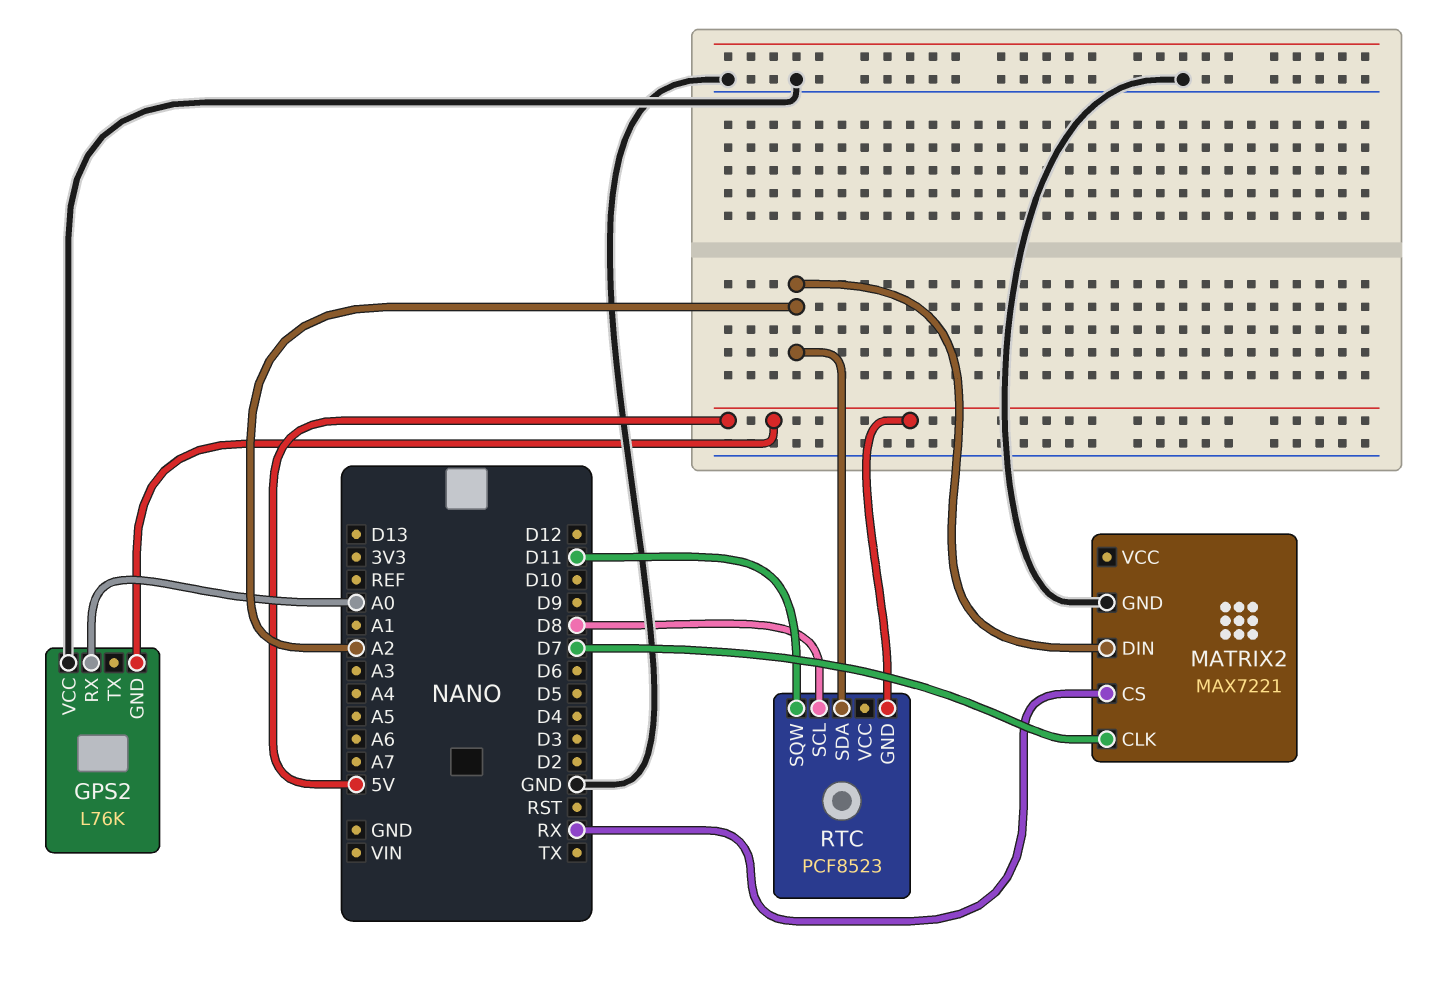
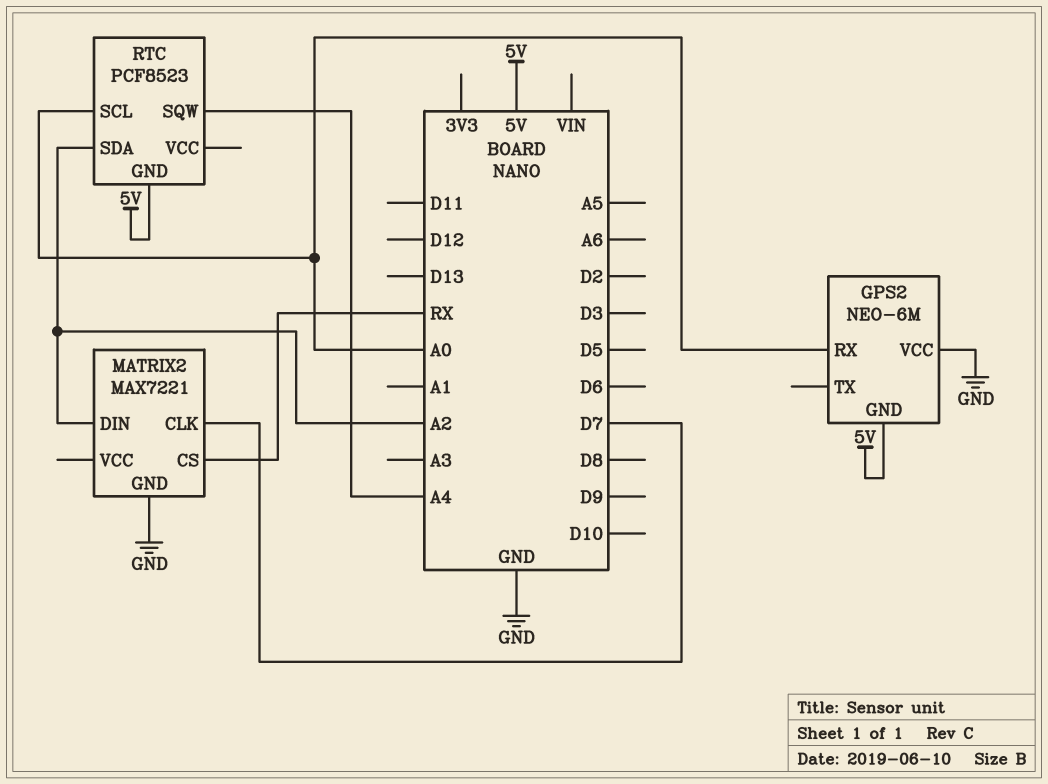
GPS2: L76K -> NEO-6M
RTC pin SCL: D8 -> A0
RTC pin SQW: D11 -> A4

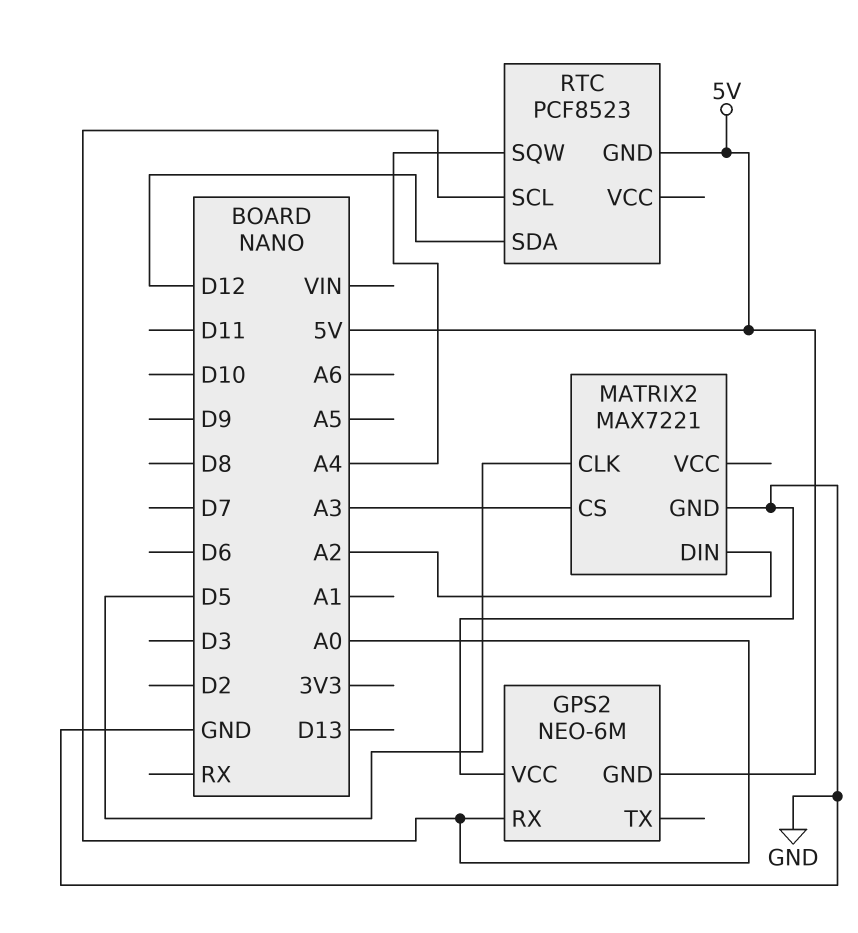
MATRIX2 pin CLK: D7 -> D5
MATRIX2 pin CS: RX -> A3
RTC pin SDA: A2 -> D12

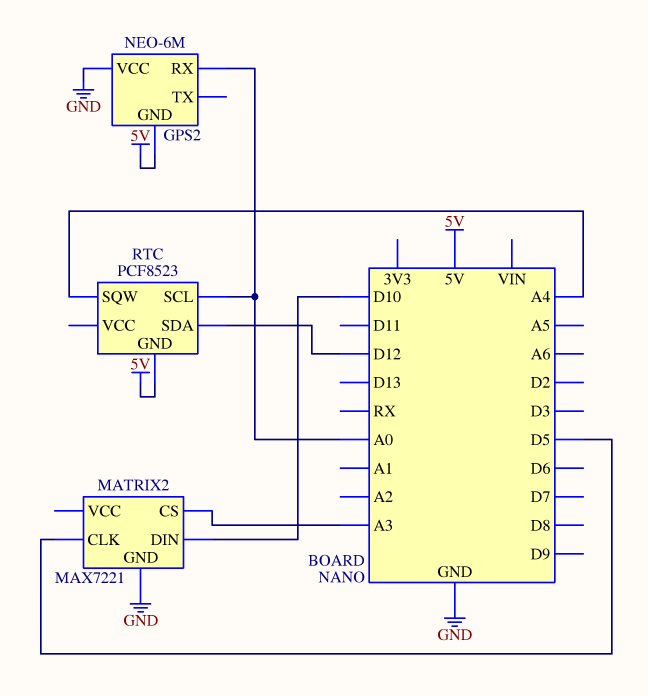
MATRIX2 pin DIN: A2 -> D10

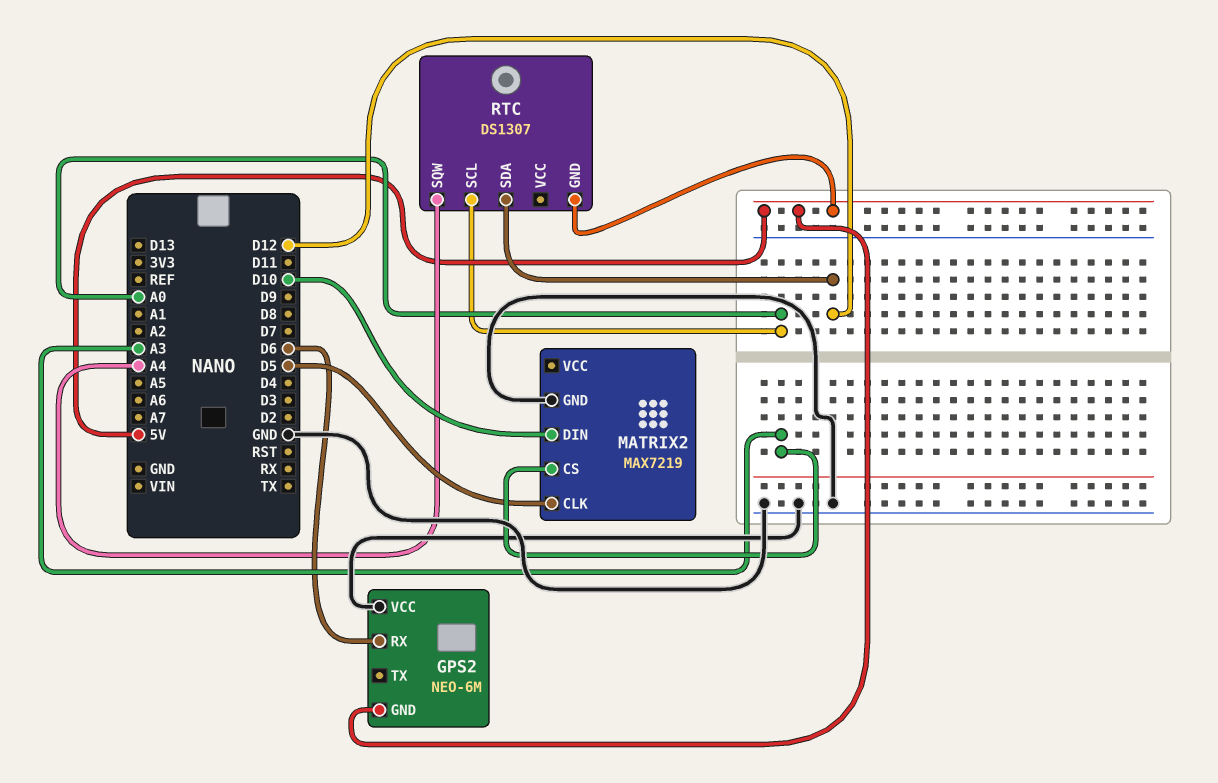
GPS2 pin RX: A0 -> D6
MATRIX2: MAX7221 -> MAX7219
RTC: PCF8523 -> DS1307

